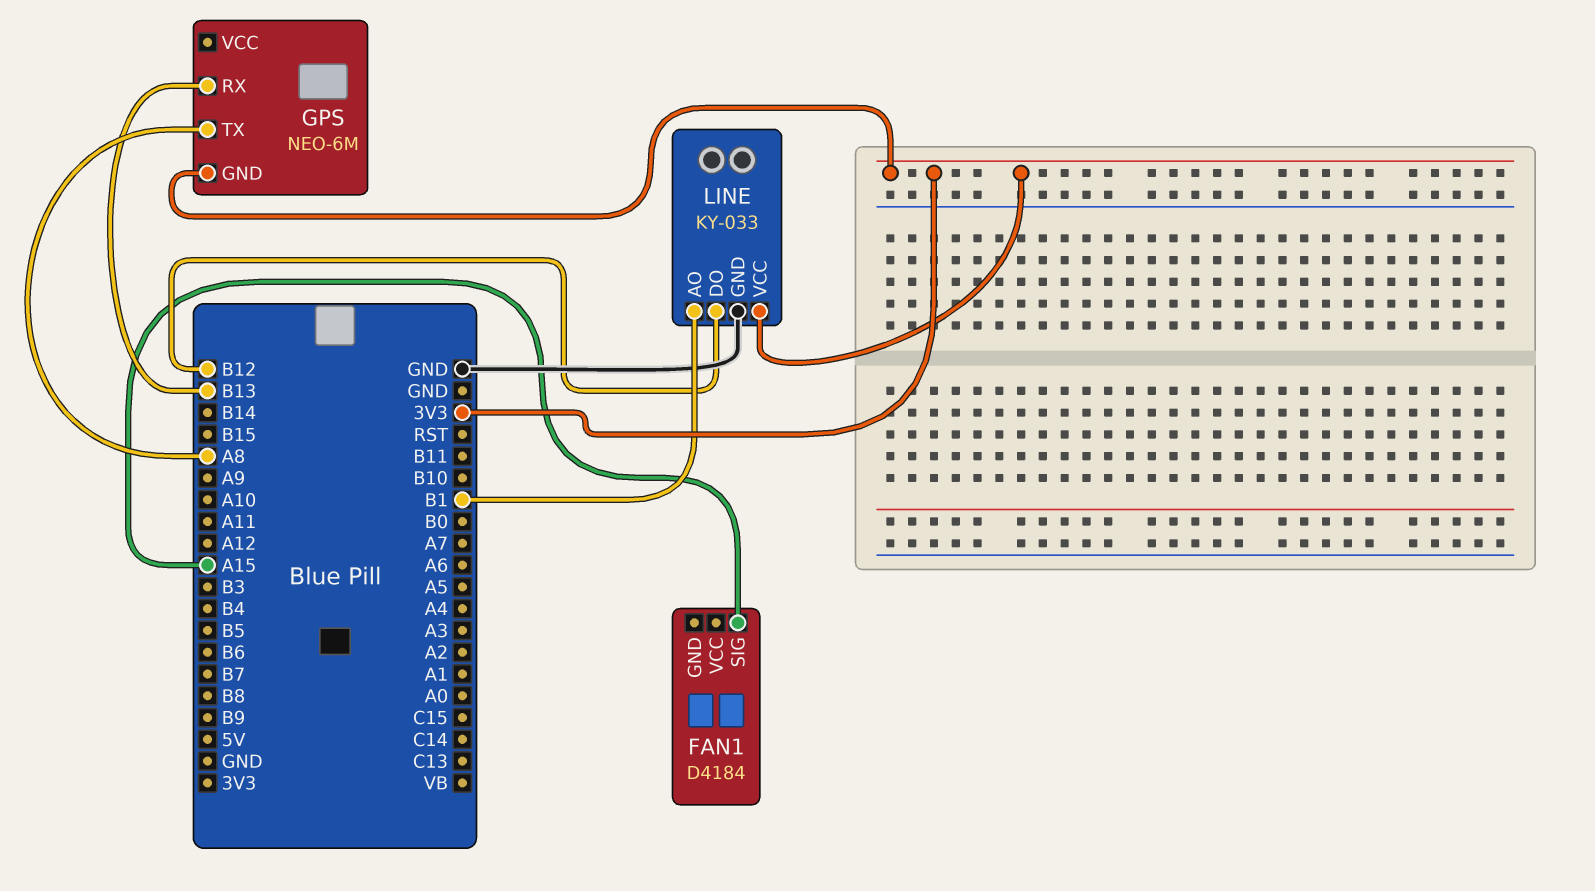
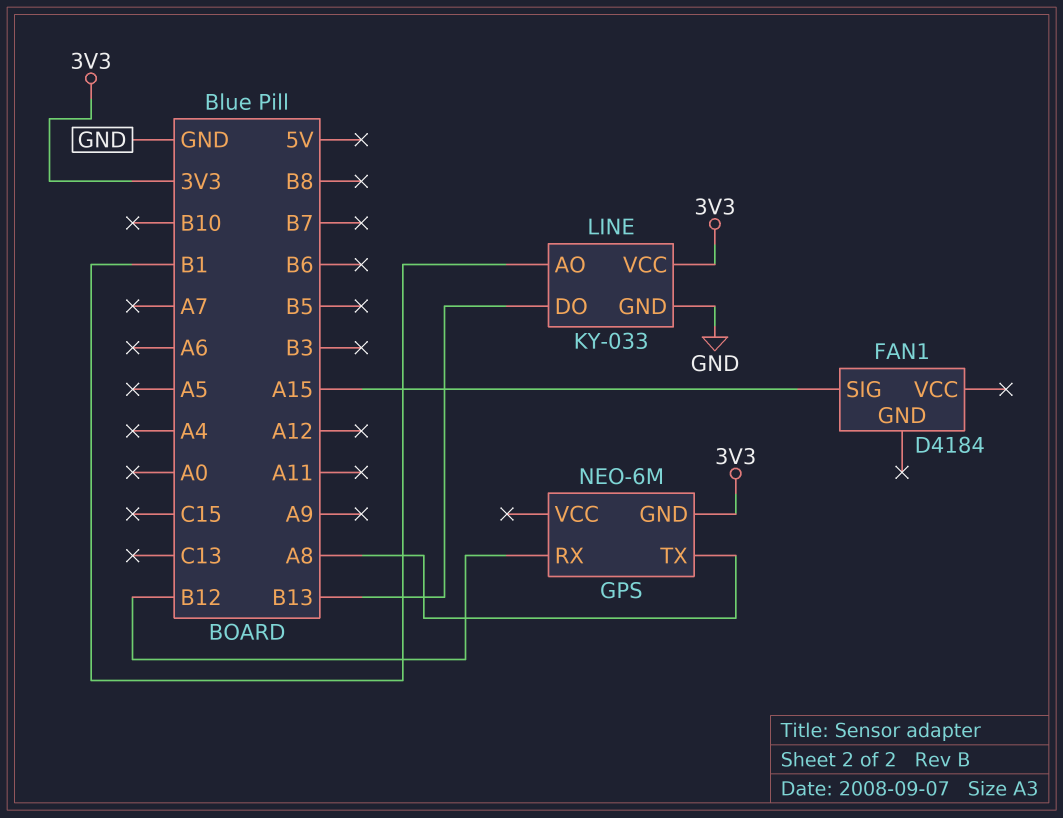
GPS pin RX: B13 -> B12
LINE pin DO: B12 -> B13

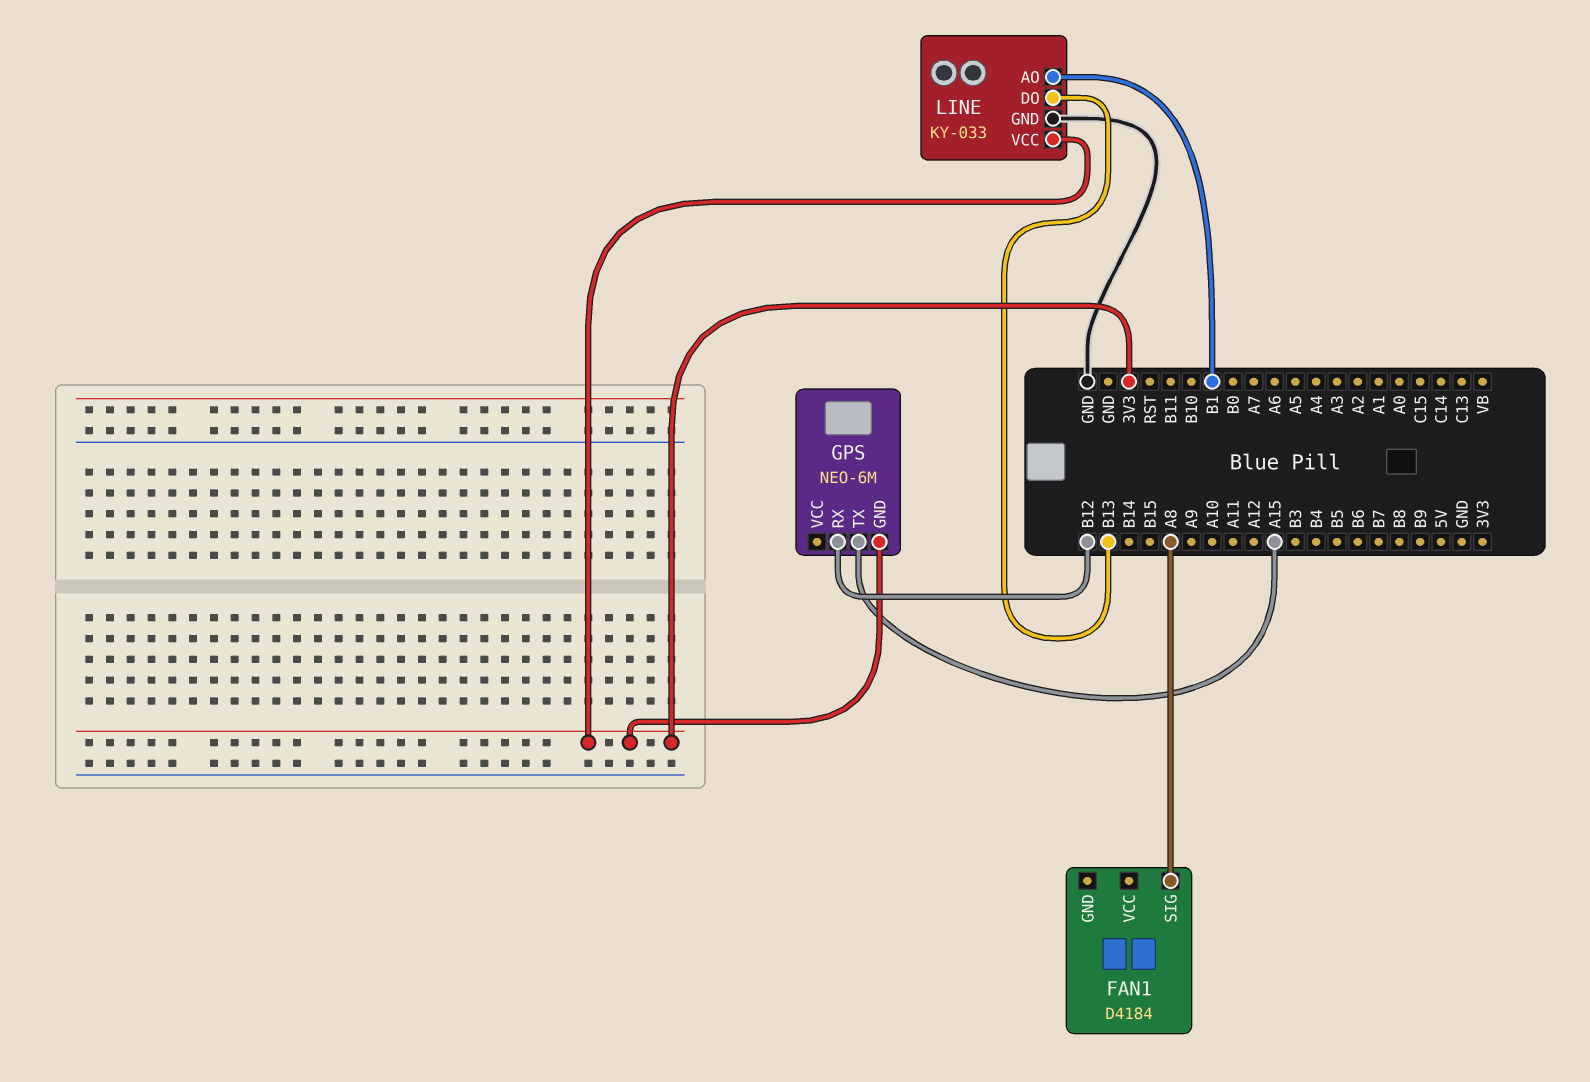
FAN1 pin SIG: A15 -> A8
GPS pin TX: A8 -> A15

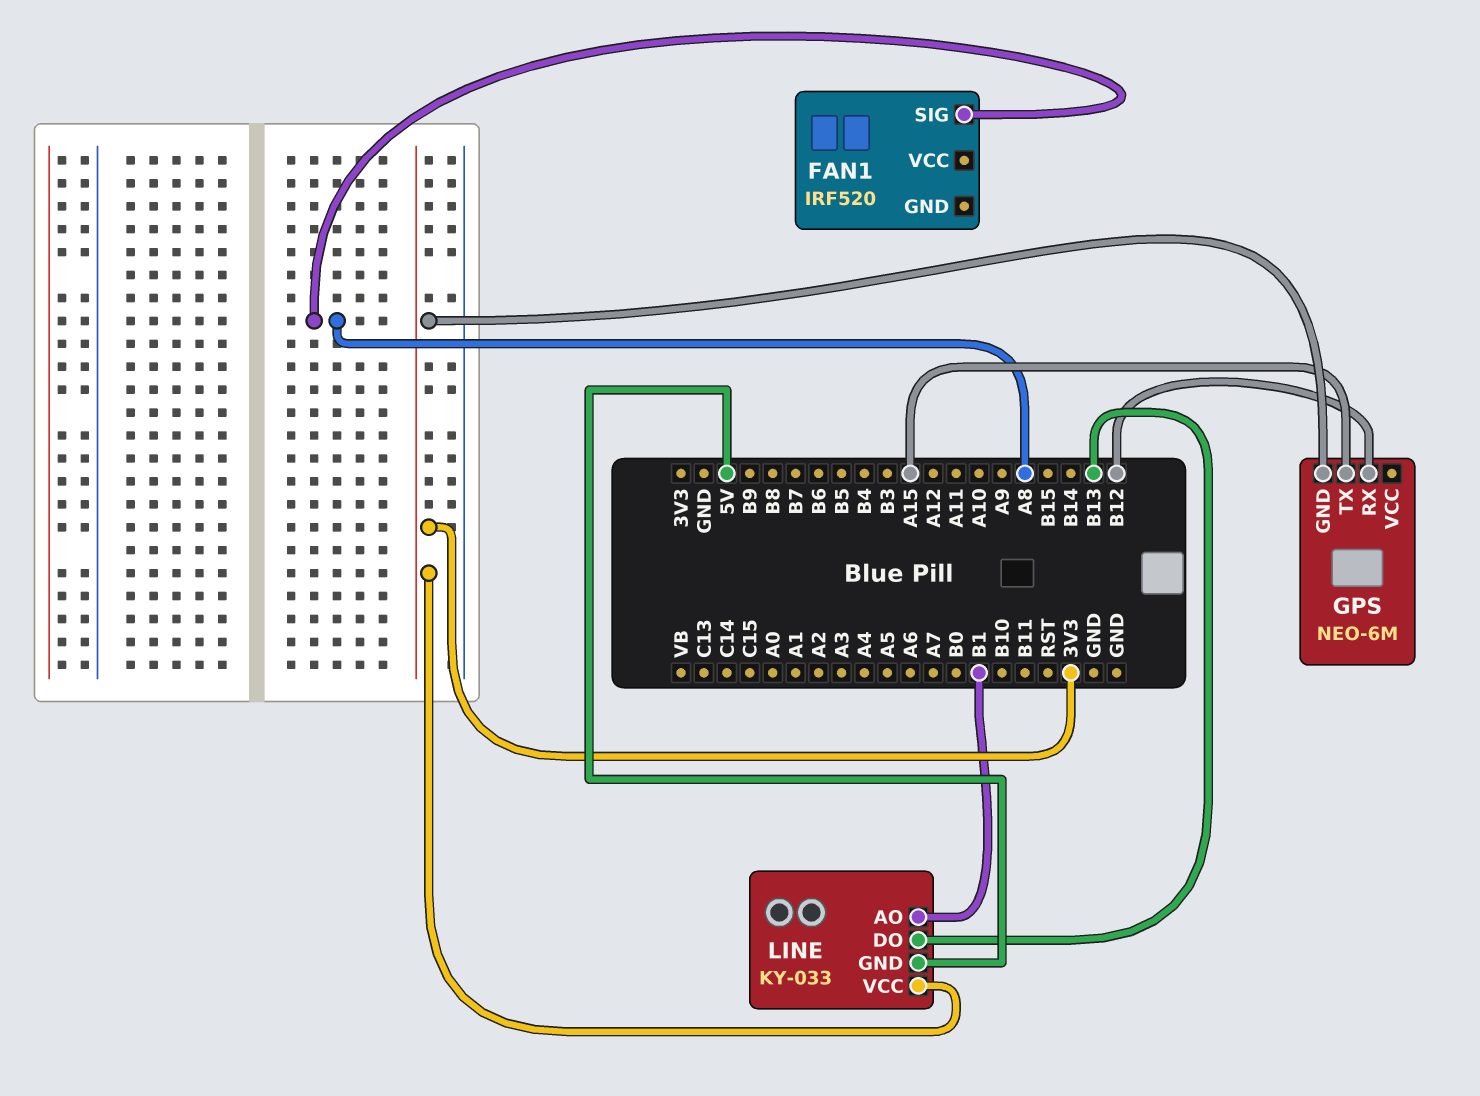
FAN1: D4184 -> IRF520
LINE pin GND: GND -> 5V

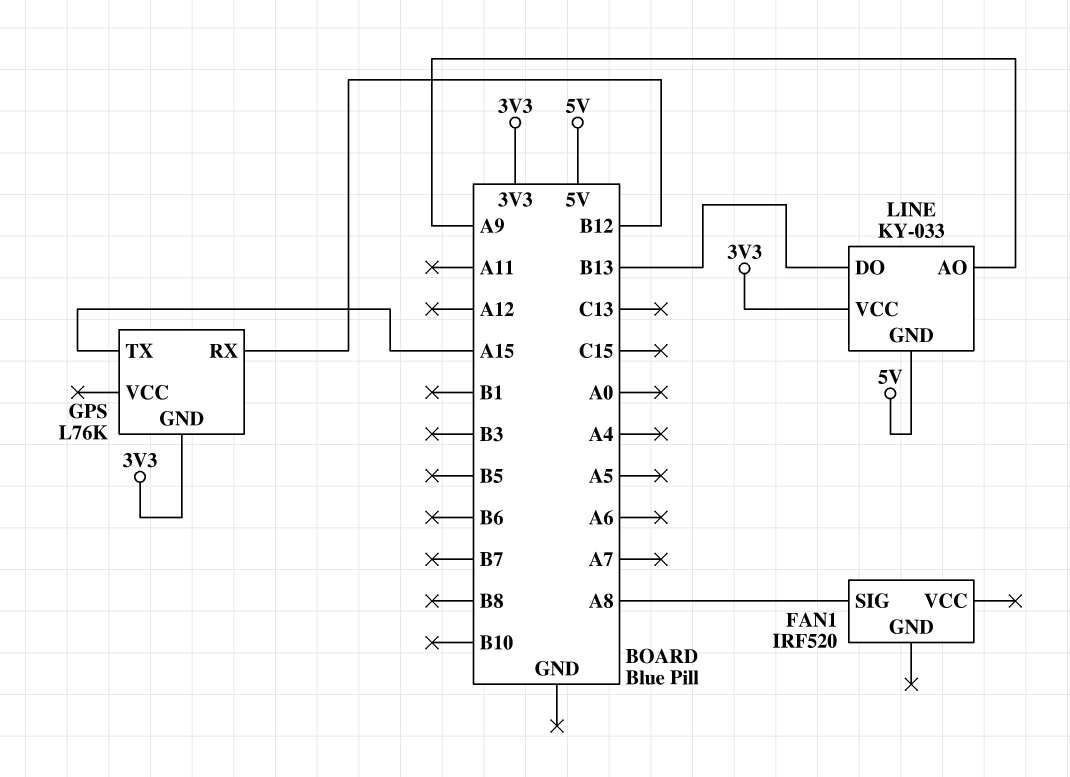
GPS: NEO-6M -> L76K
LINE pin AO: B1 -> A9

